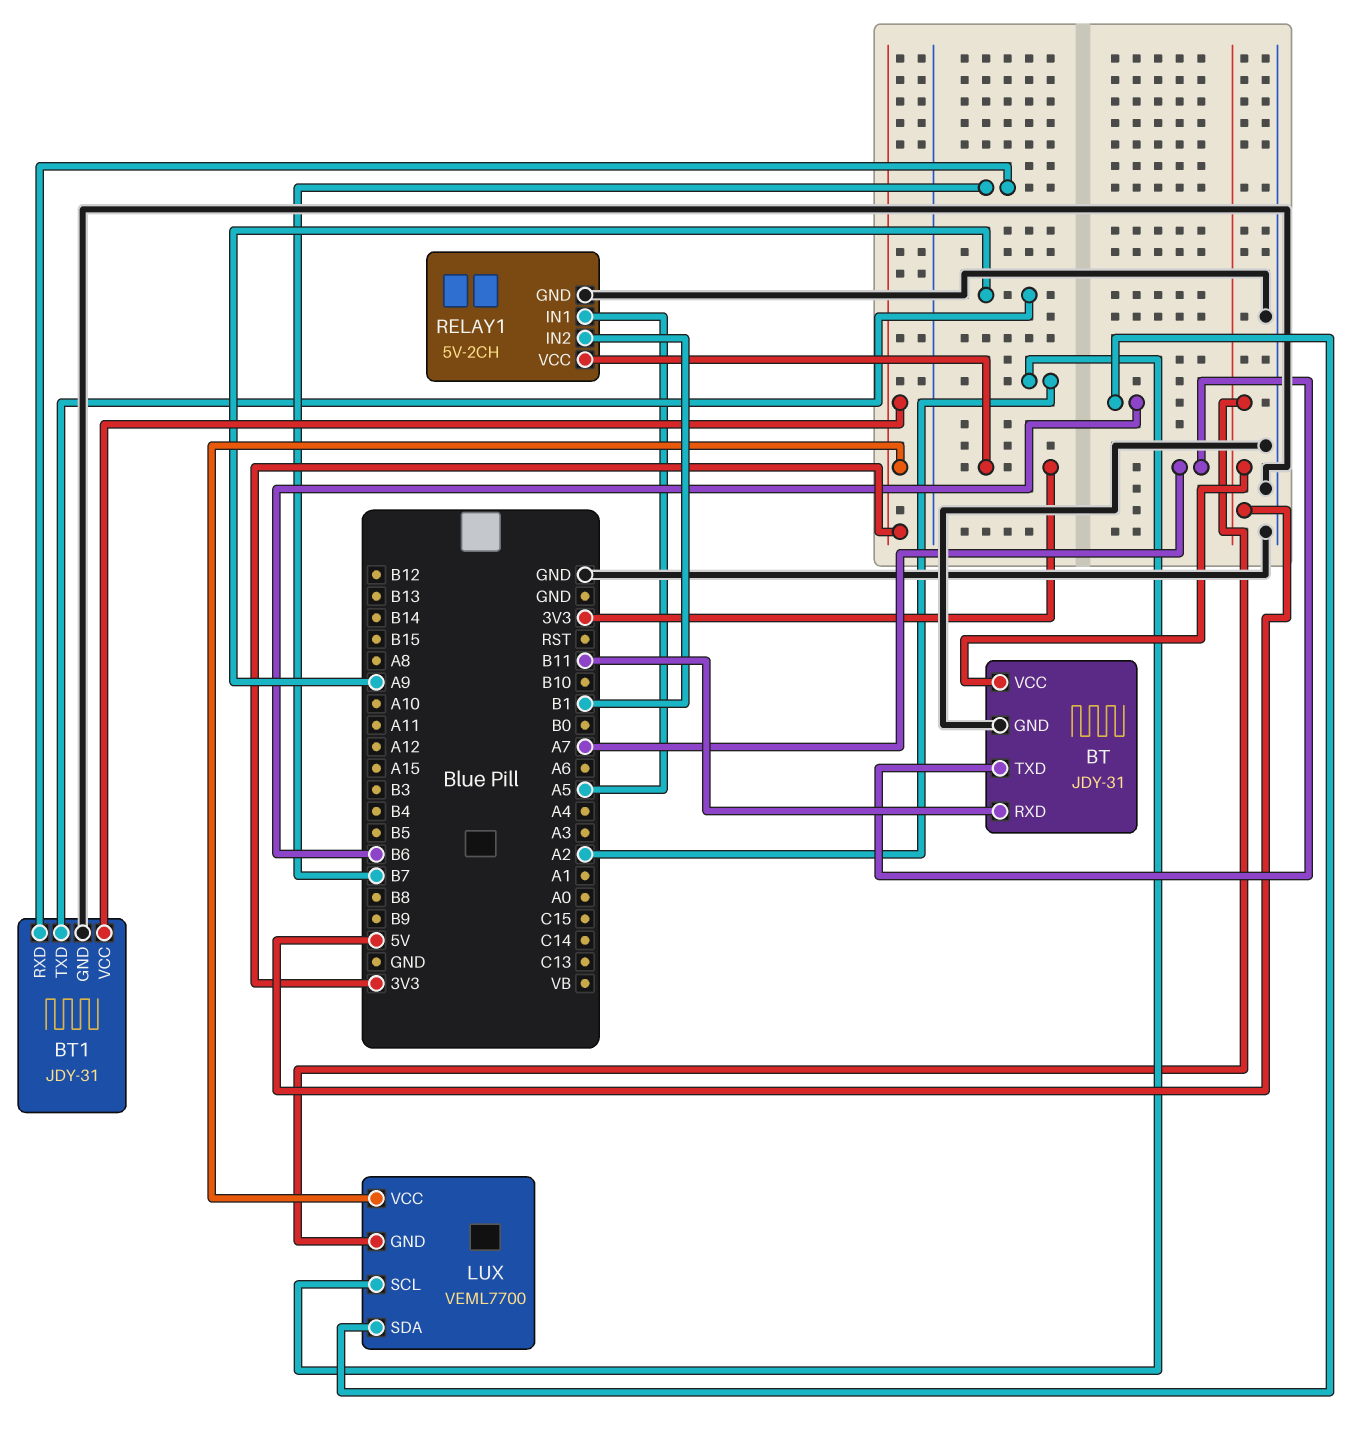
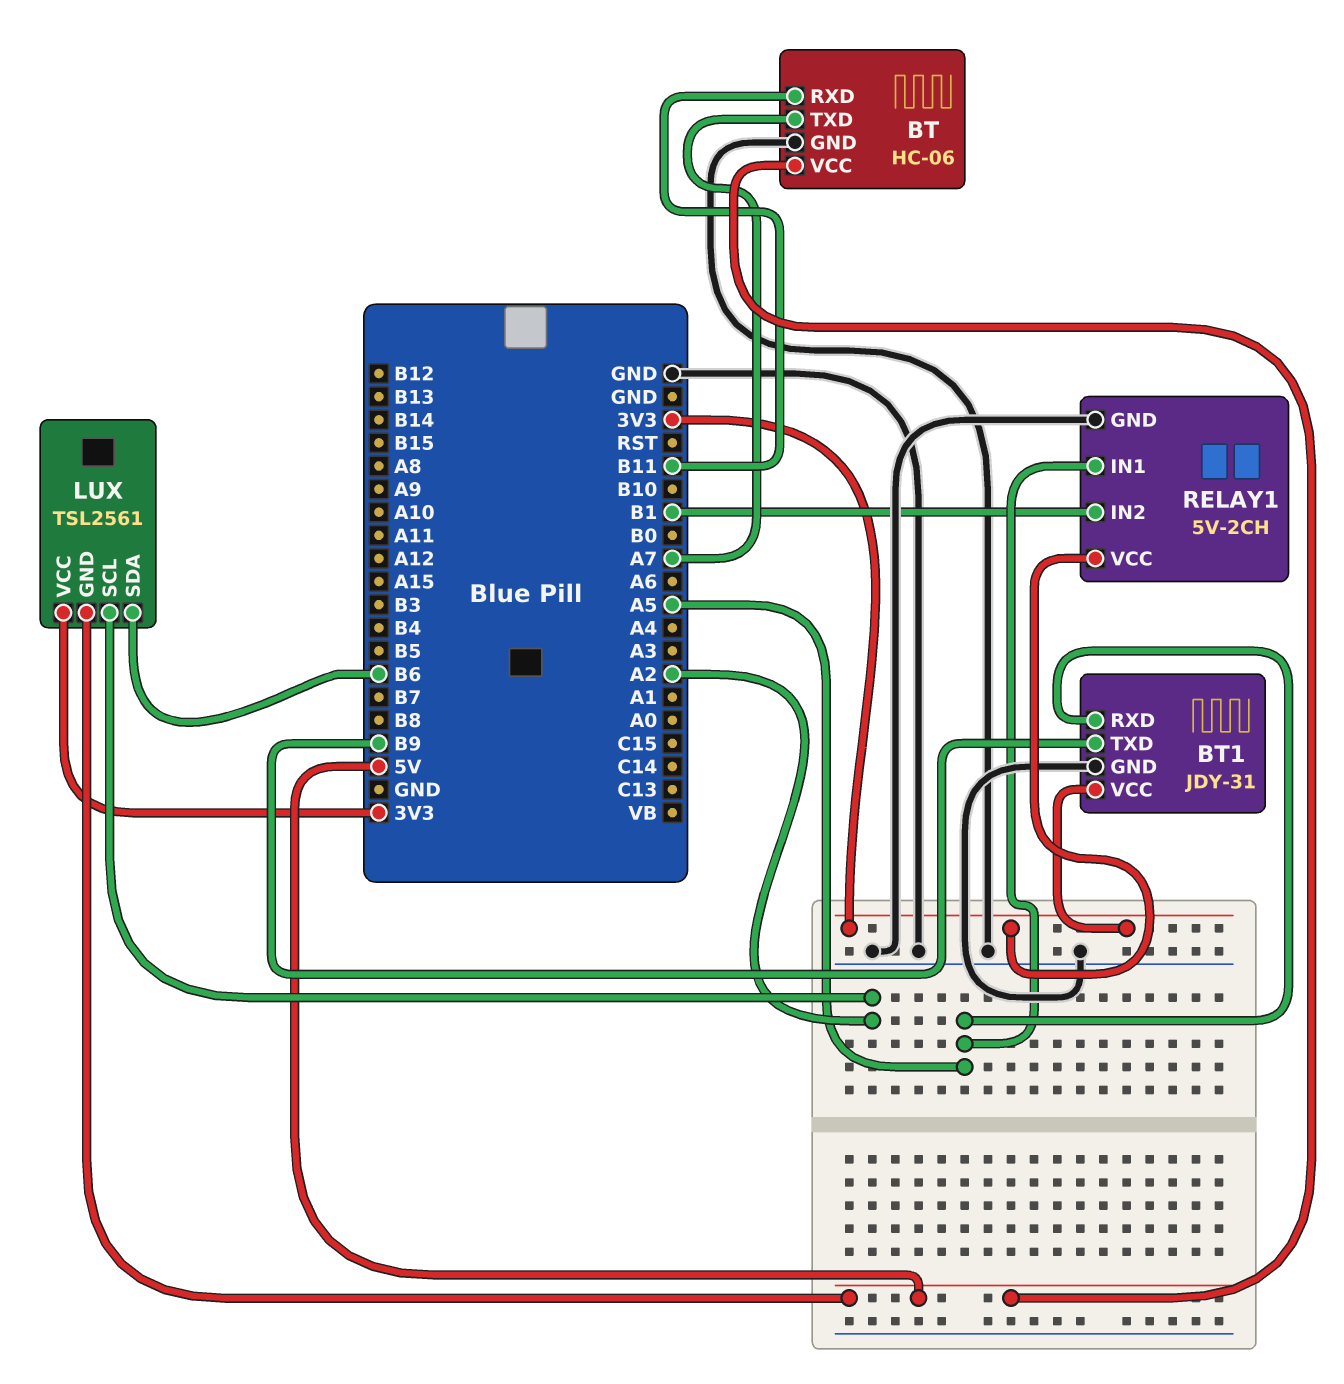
BT: JDY-31 -> HC-06
BT1 pin RXD: B7 -> A5
BT1 pin TXD: A9 -> B9
LUX: VEML7700 -> TSL2561

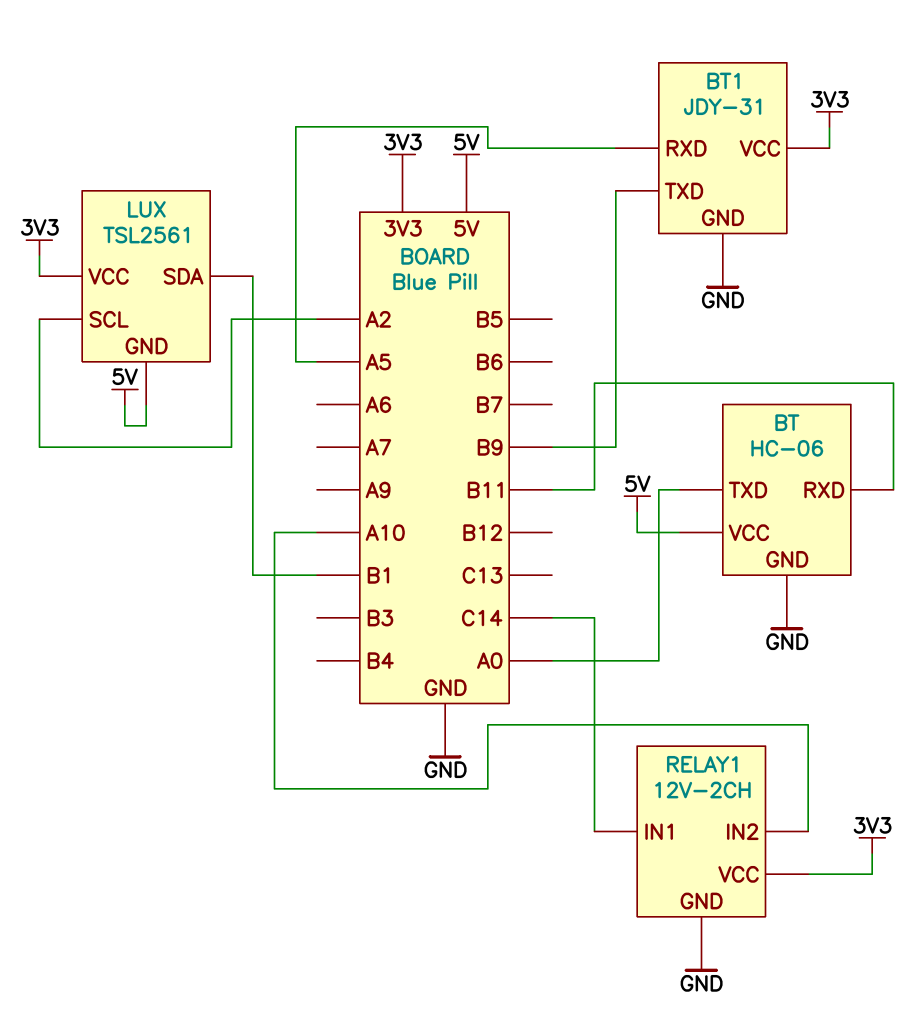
BT pin TXD: A7 -> A0
LUX pin SDA: B6 -> B1
RELAY1: 5V-2CH -> 12V-2CH
RELAY1 pin IN1: A5 -> C14
RELAY1 pin IN2: B1 -> A10

